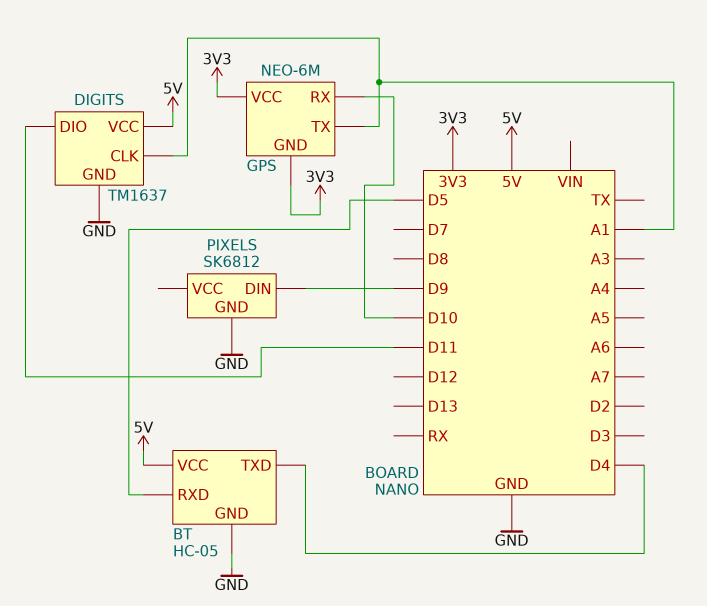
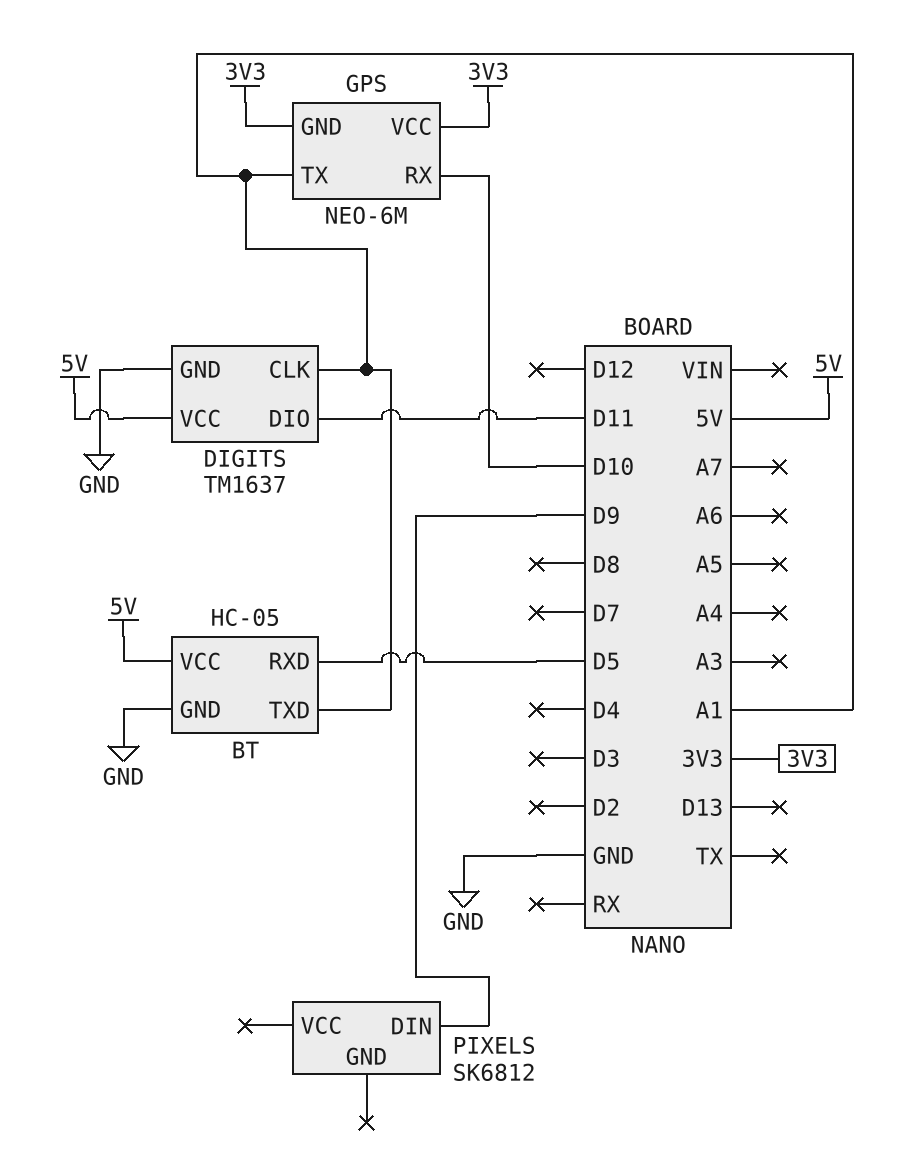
BT pin TXD: D4 -> A1
PIXELS pin GND: GND -> none

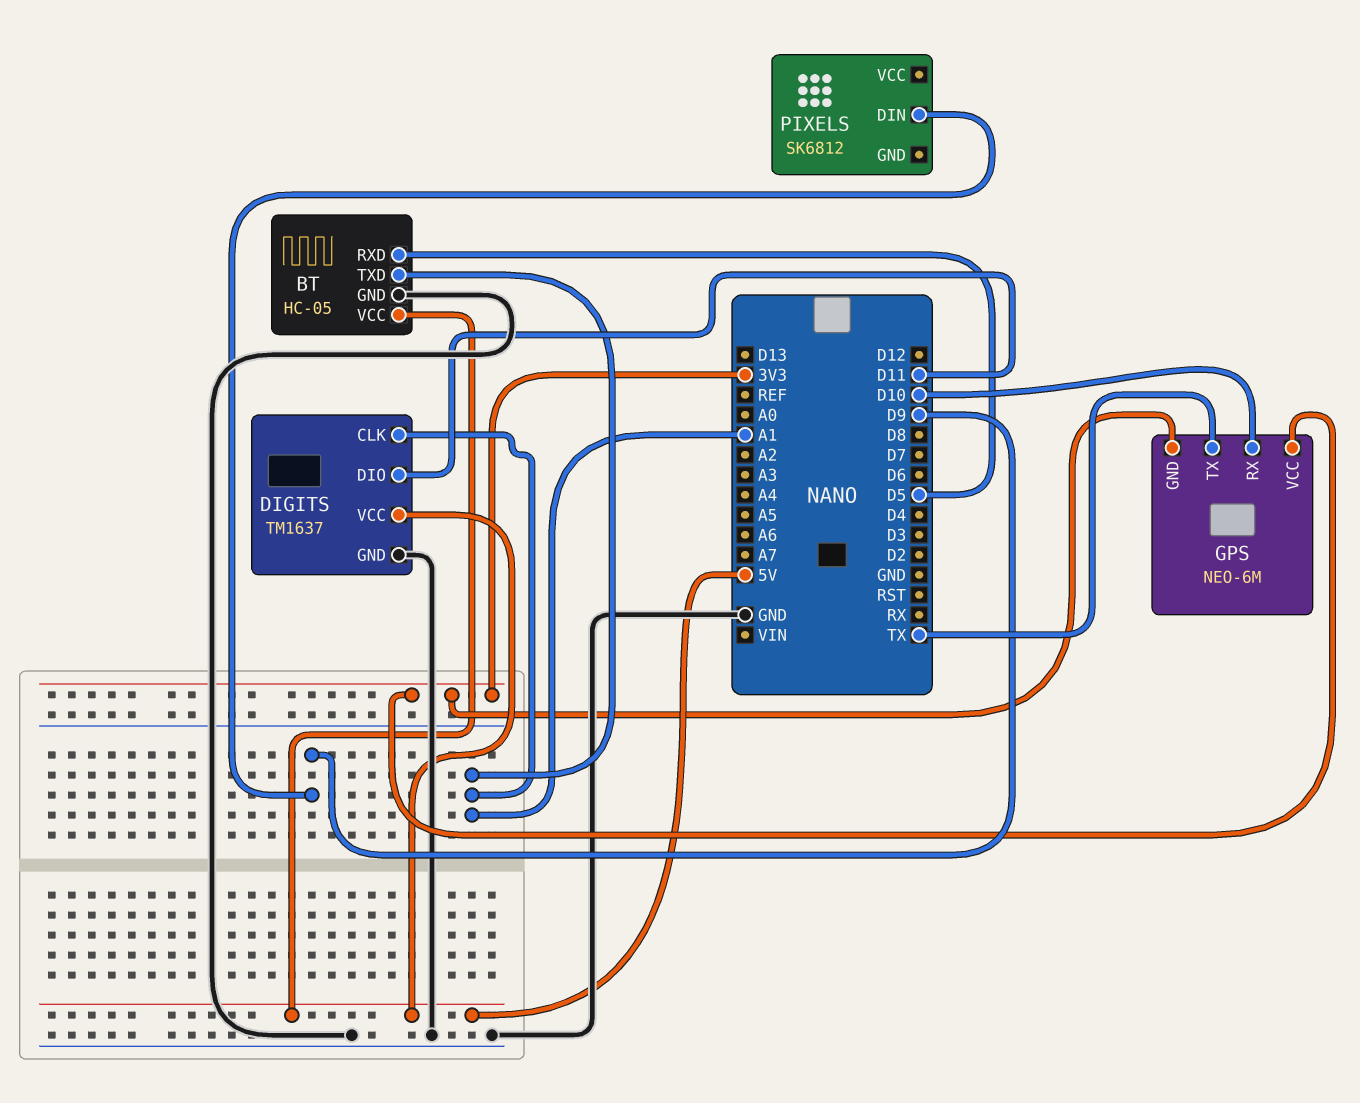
GPS pin TX: A1 -> TX

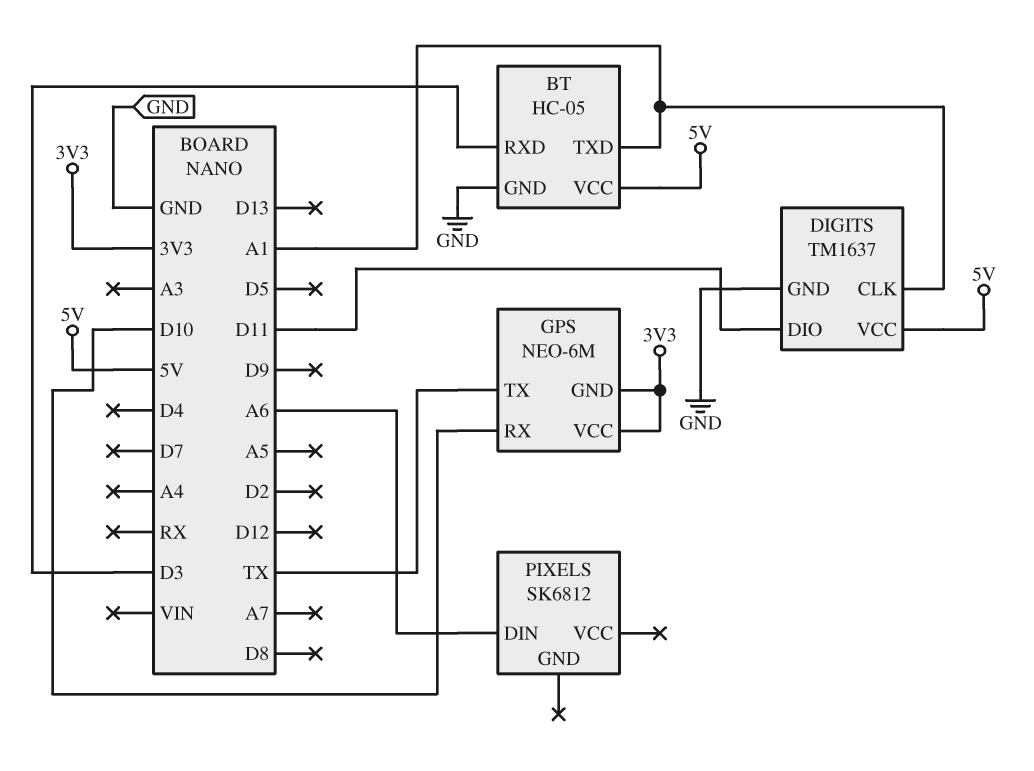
BT pin RXD: D5 -> D3
PIXELS pin DIN: D9 -> A6

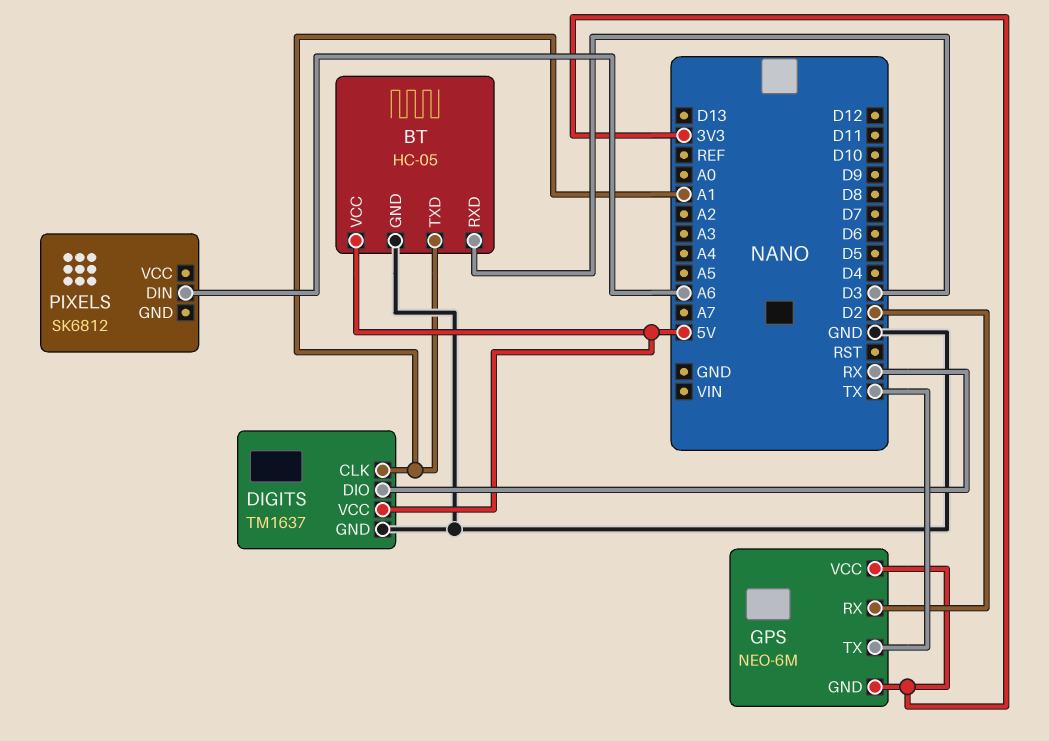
DIGITS pin DIO: D11 -> RX
GPS pin RX: D10 -> D2

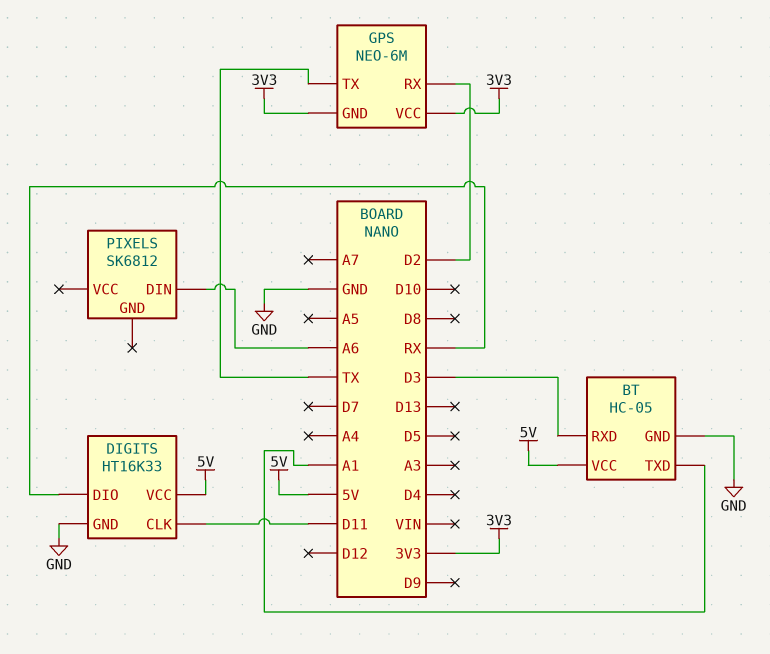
DIGITS: TM1637 -> HT16K33
DIGITS pin CLK: A1 -> D11

